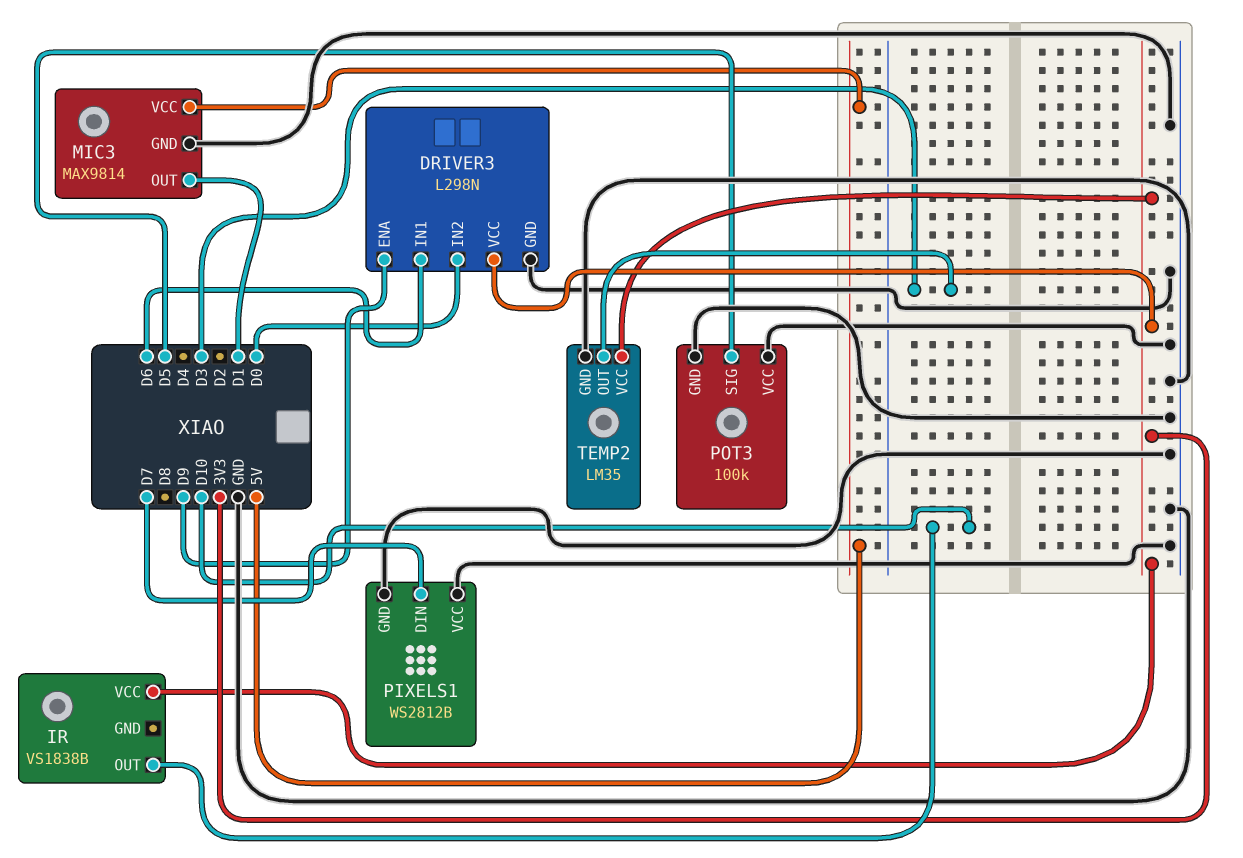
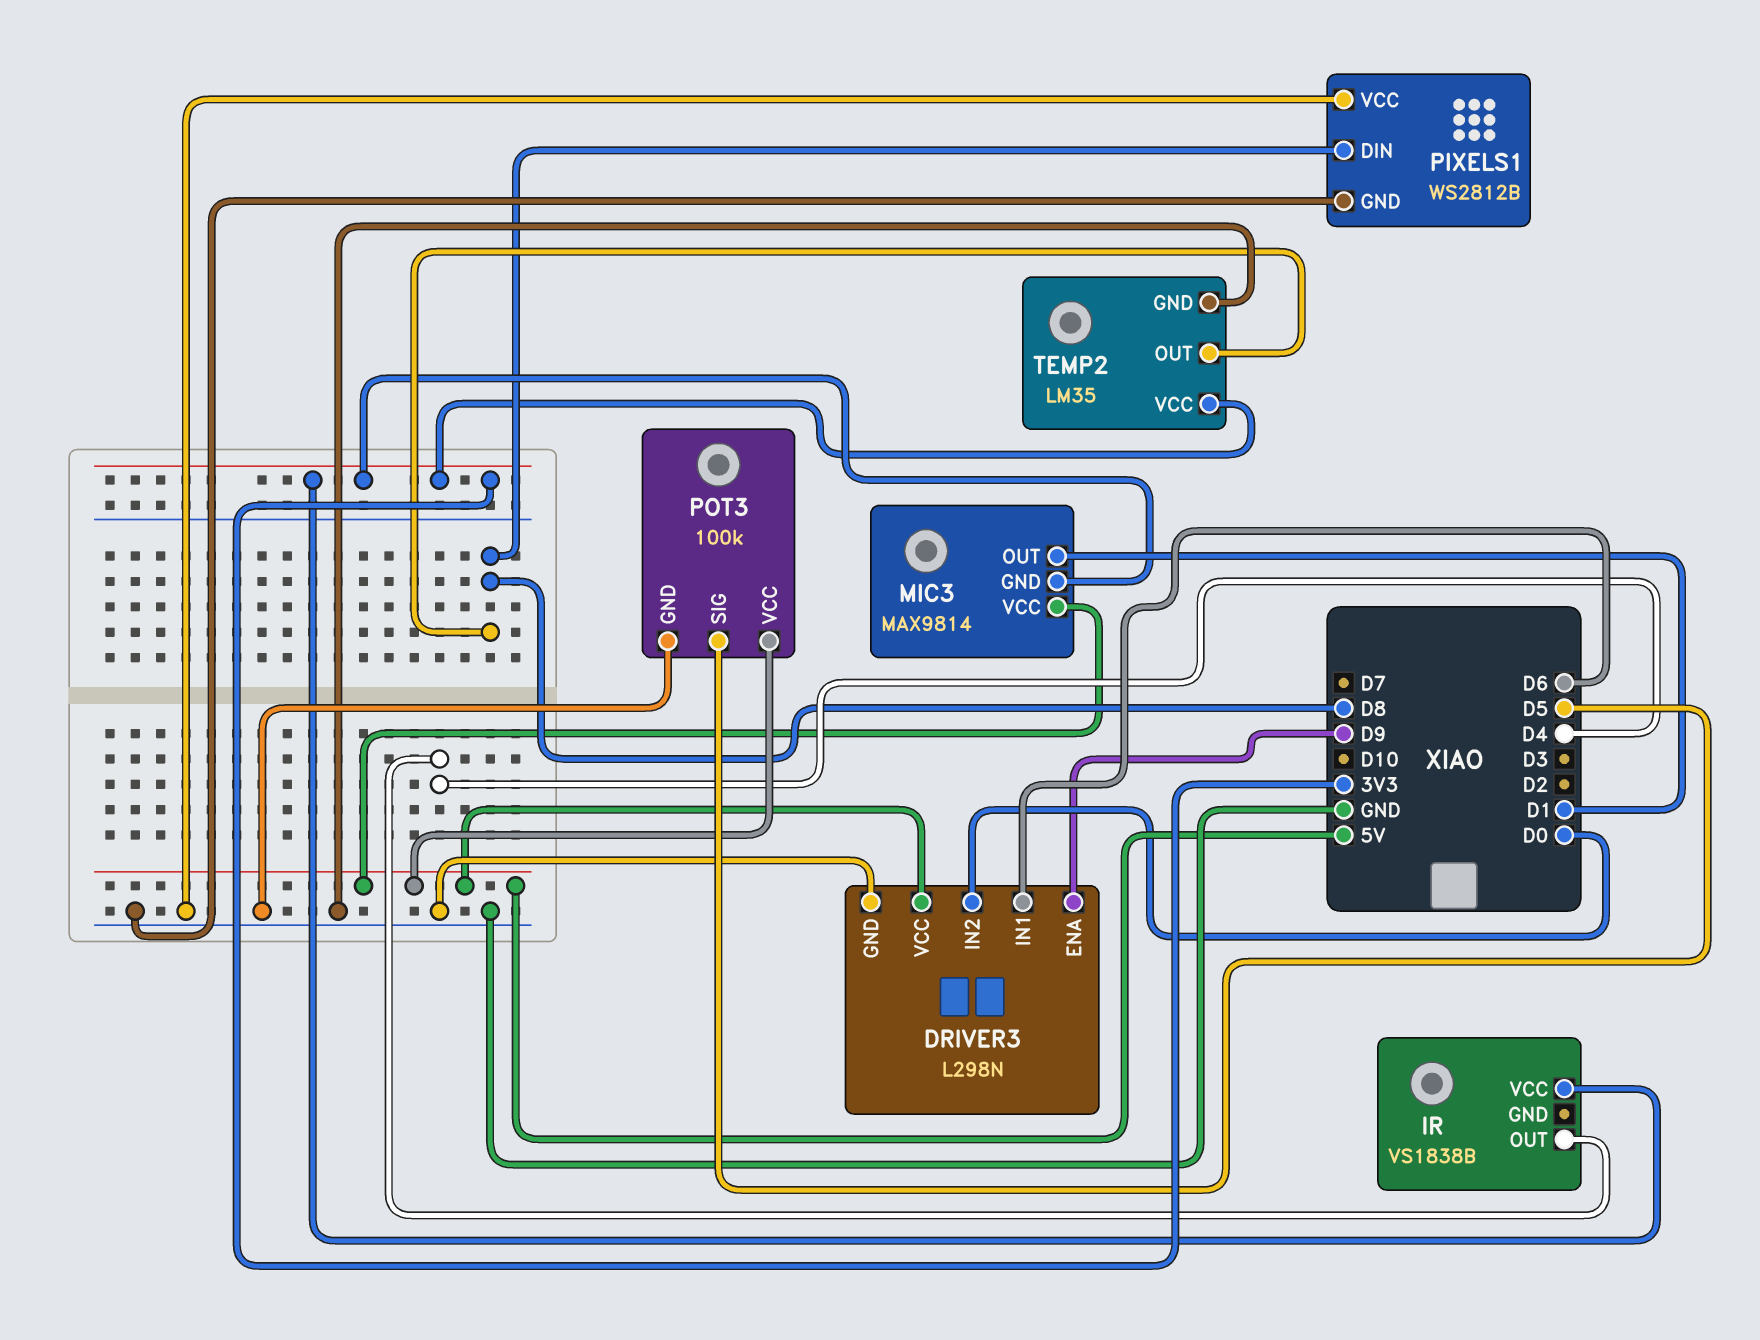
DRIVER3 pin VCC: 3V3 -> 5V
IR pin OUT: D10 -> D4
MIC3 pin GND: GND -> 3V3
PIXELS1 pin DIN: D7 -> D8
POT3 pin VCC: GND -> 5V
TEMP2 pin OUT: D3 -> D8

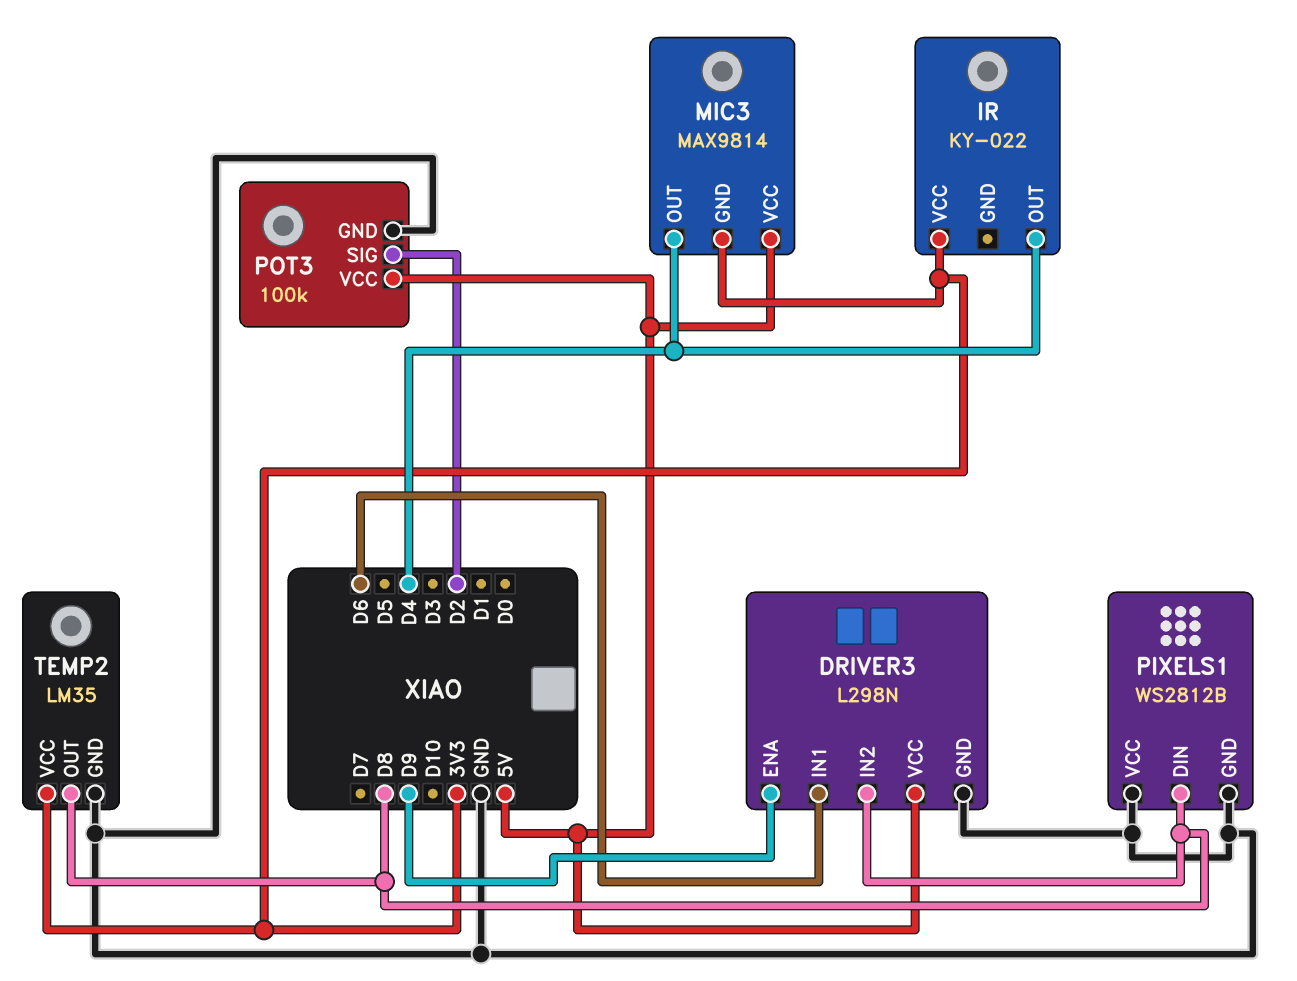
DRIVER3 pin IN2: D0 -> D8
IR: VS1838B -> KY-022
MIC3 pin OUT: D1 -> D4
POT3 pin SIG: D5 -> D2

